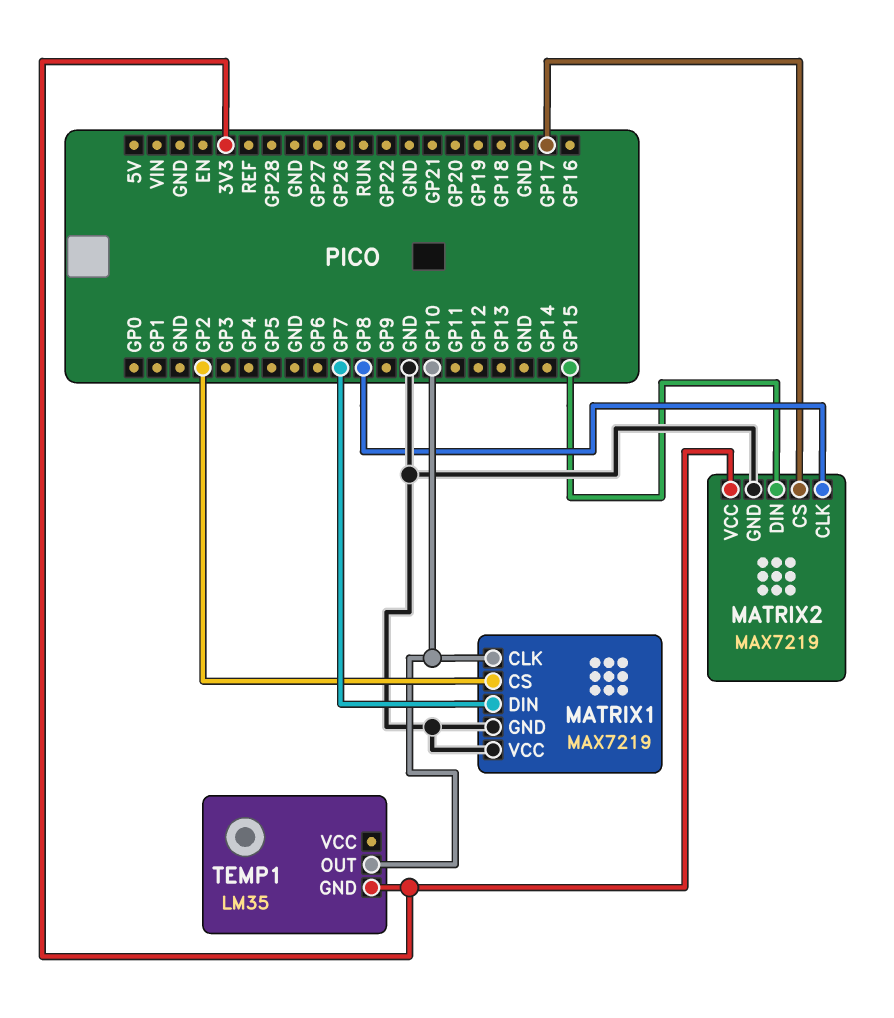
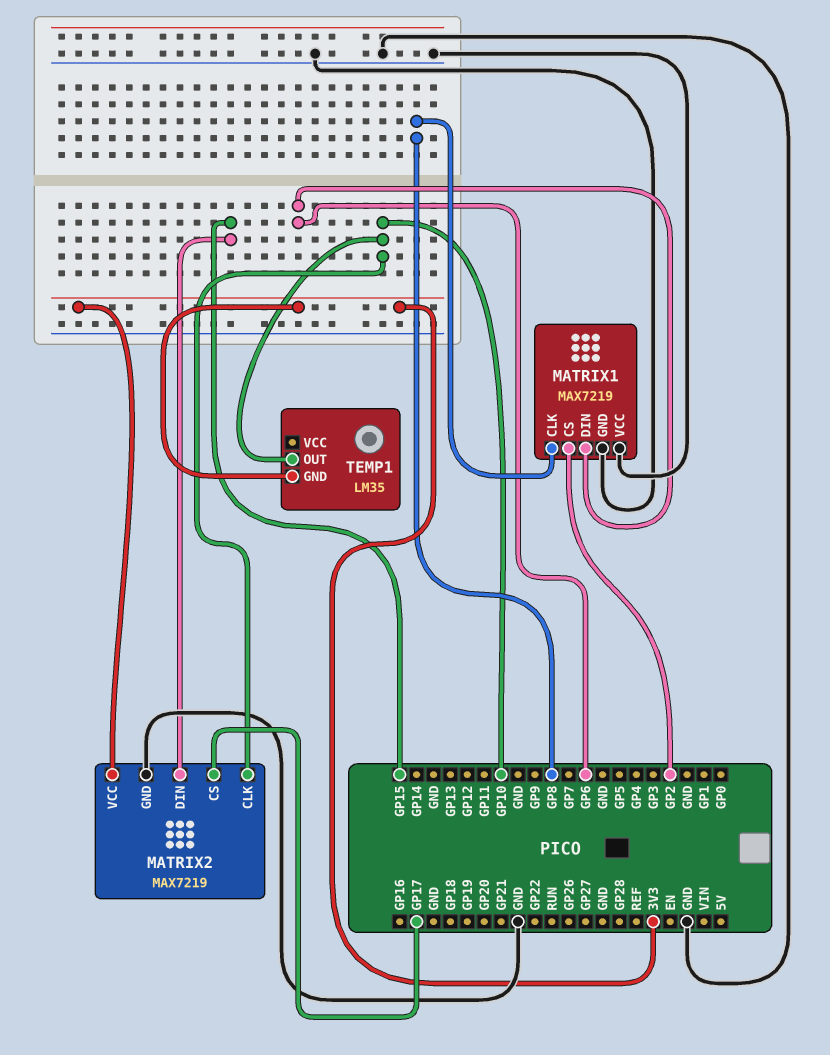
MATRIX1 pin CLK: GP10 -> GP8
MATRIX1 pin DIN: GP7 -> GP6
MATRIX2 pin CLK: GP8 -> GP10

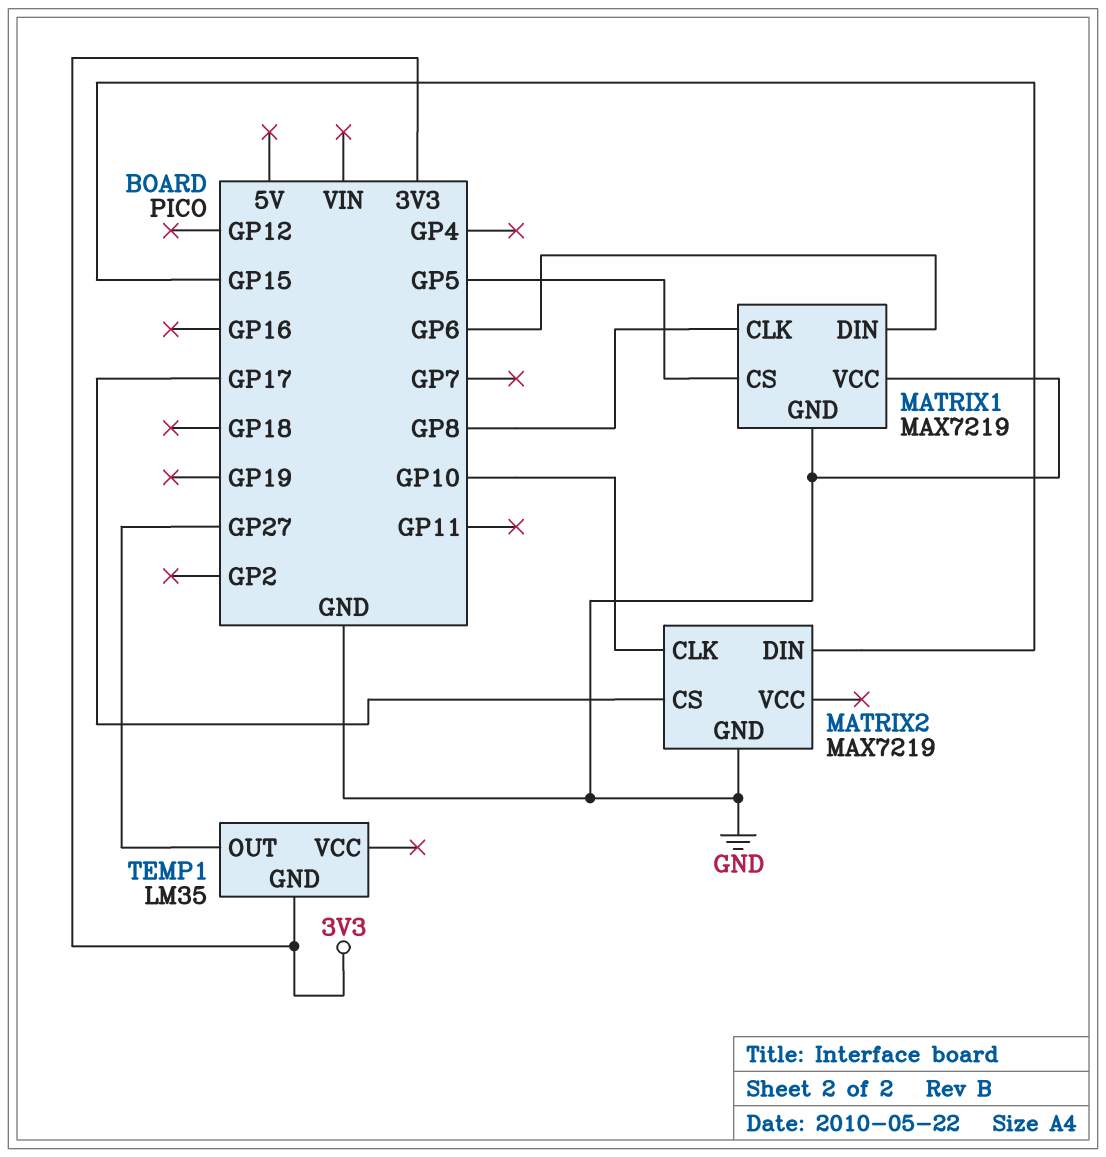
MATRIX1 pin CS: GP2 -> GP5
MATRIX2 pin VCC: 3V3 -> none
TEMP1 pin OUT: GP10 -> GP27

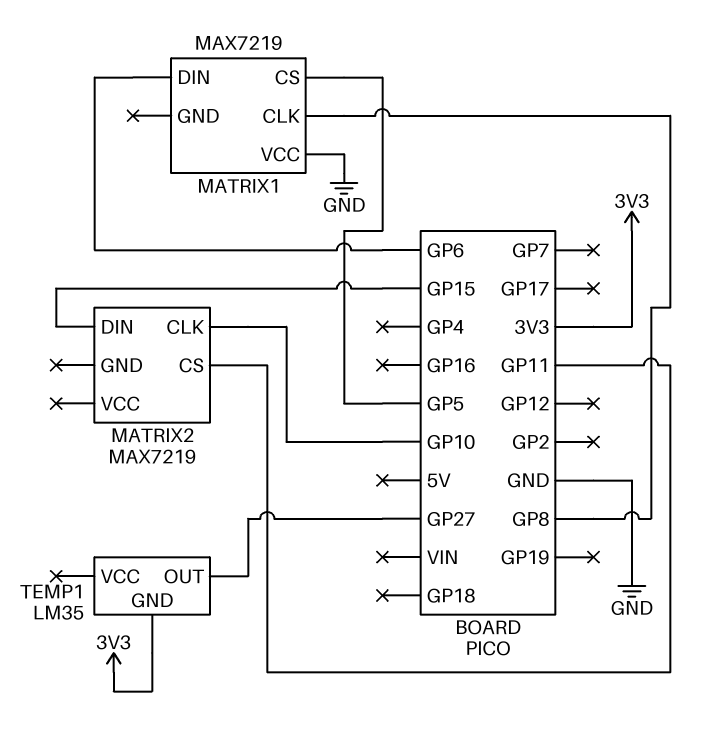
MATRIX1 pin GND: GND -> none
MATRIX2 pin CS: GP17 -> GP11
MATRIX2 pin GND: GND -> none

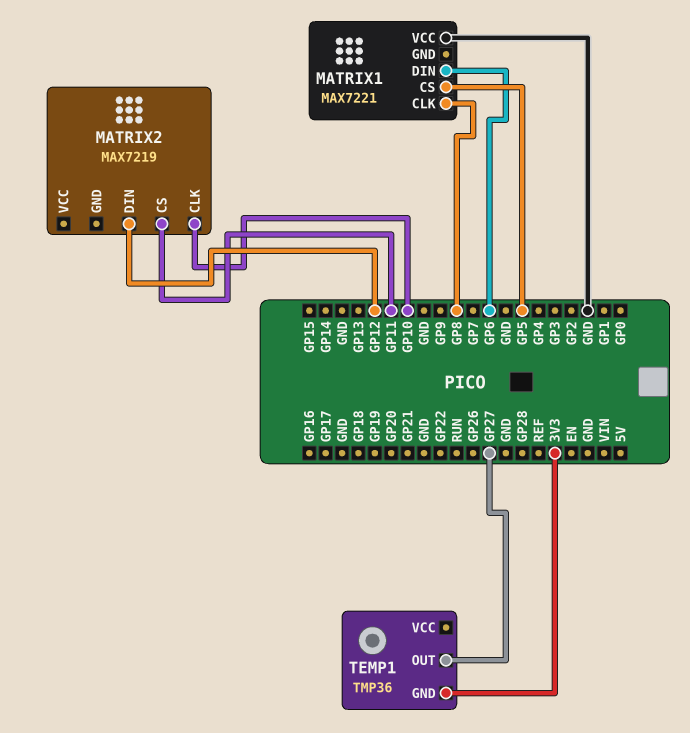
MATRIX1: MAX7219 -> MAX7221
MATRIX2 pin DIN: GP15 -> GP12
TEMP1: LM35 -> TMP36

